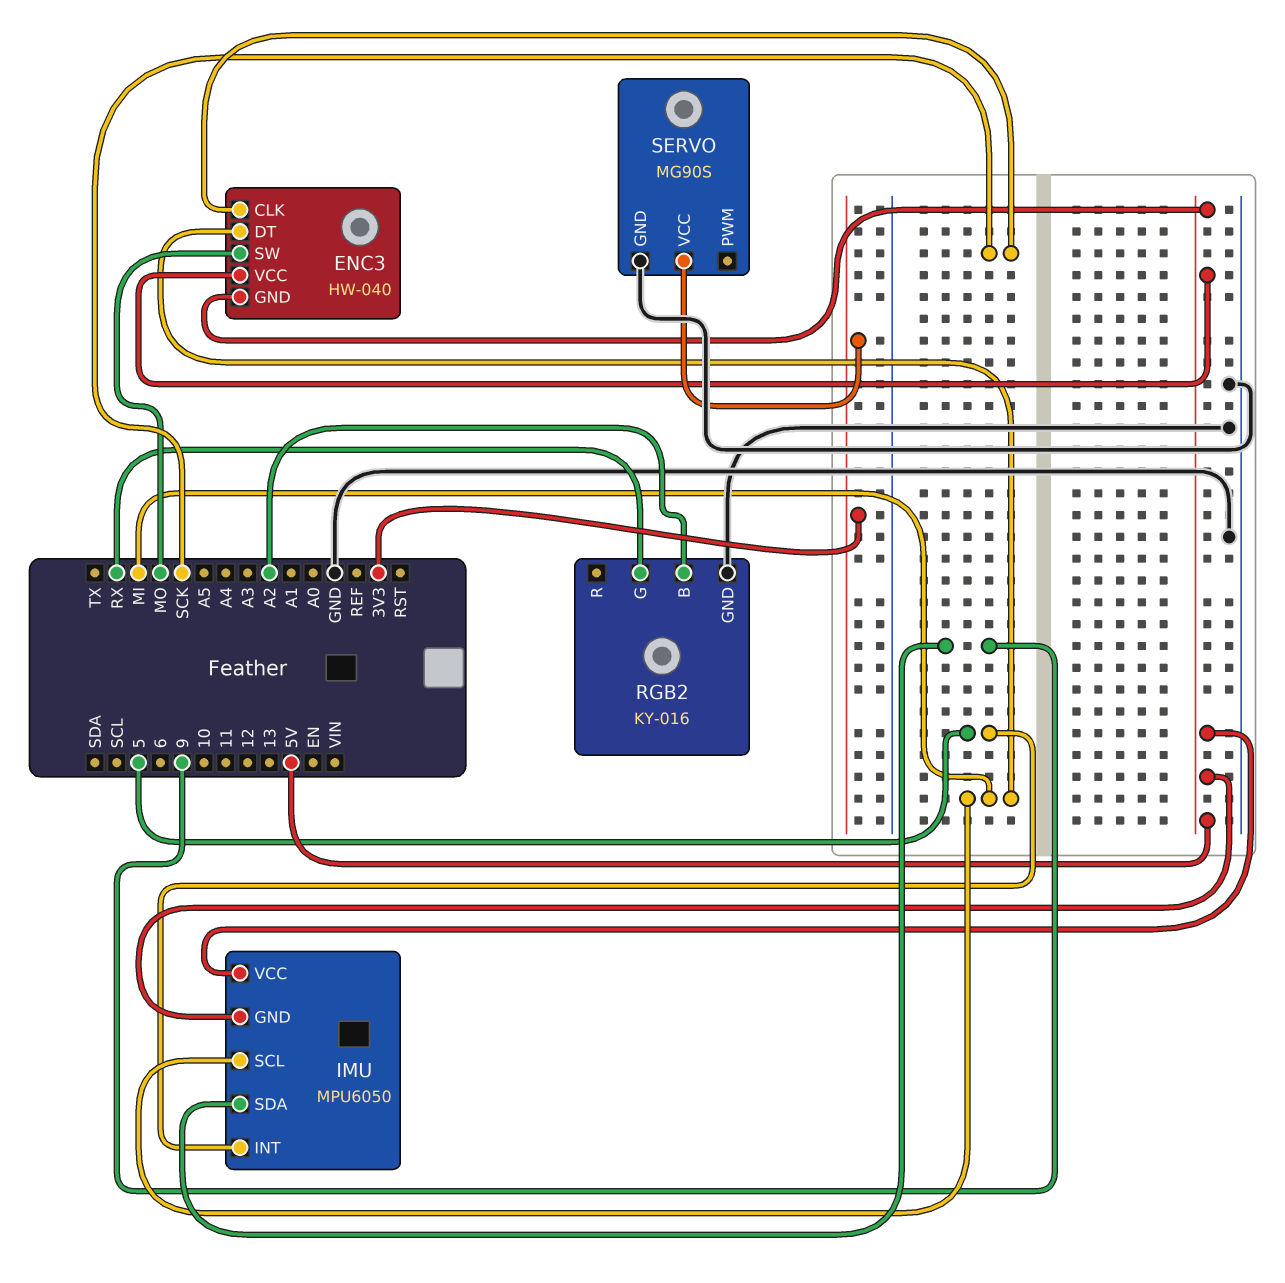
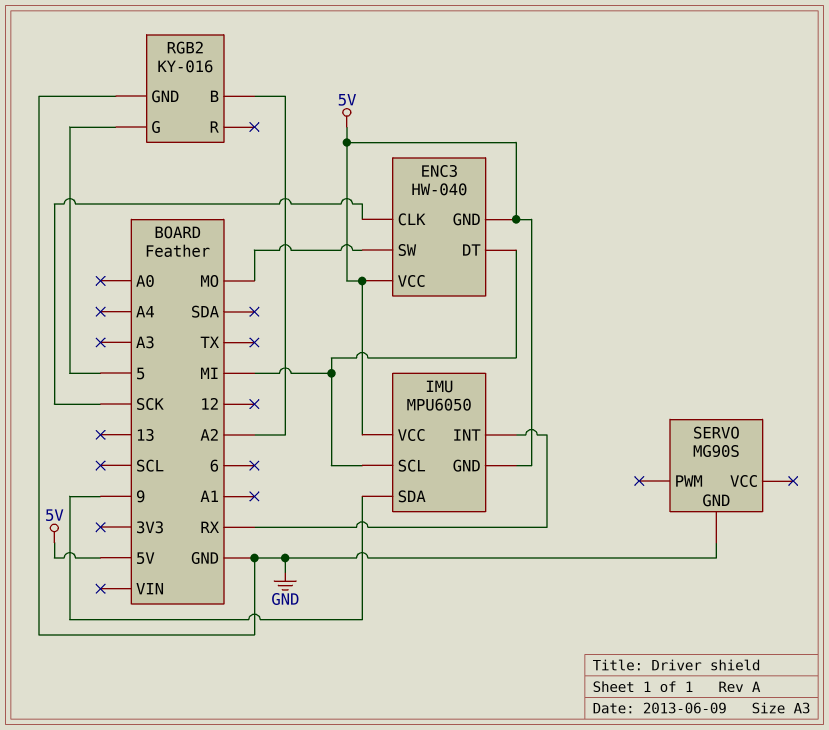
IMU pin INT: 5 -> RX
RGB2 pin G: RX -> 5
SERVO pin VCC: 3V3 -> none

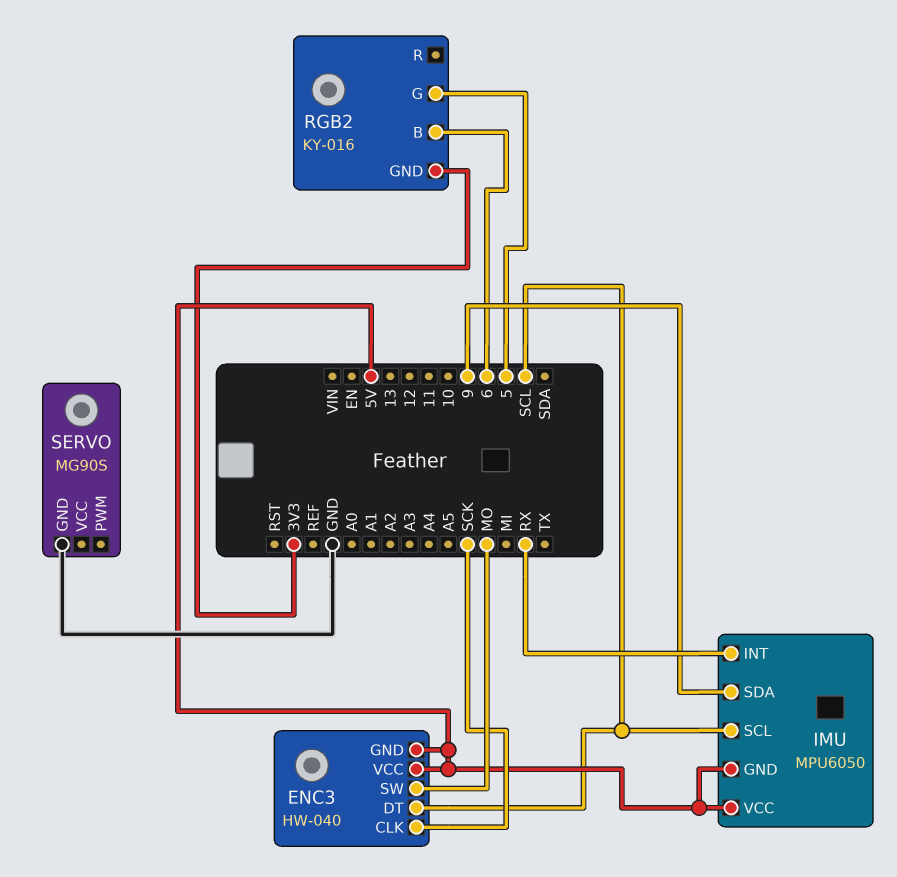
ENC3 pin DT: MI -> SCL
IMU pin SCL: MI -> SCL
RGB2 pin B: A2 -> 6
RGB2 pin GND: GND -> 3V3

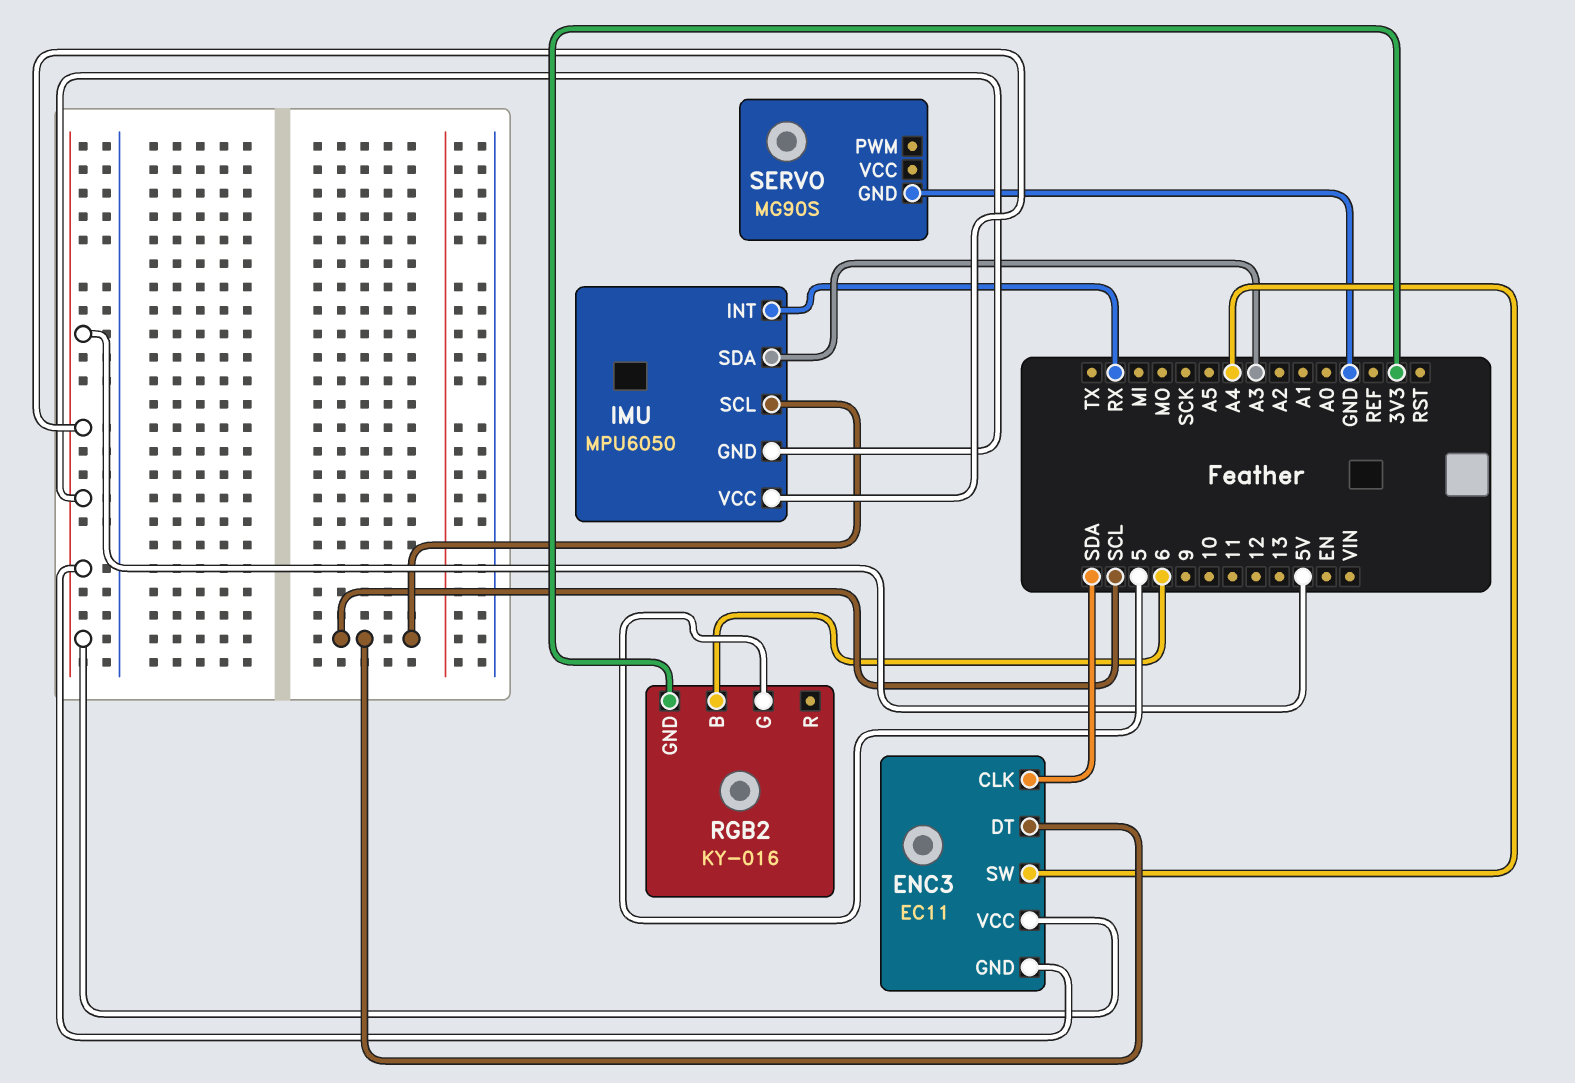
ENC3: HW-040 -> EC11
ENC3 pin CLK: SCK -> SDA
ENC3 pin SW: MO -> A4
IMU pin SDA: 9 -> A3

